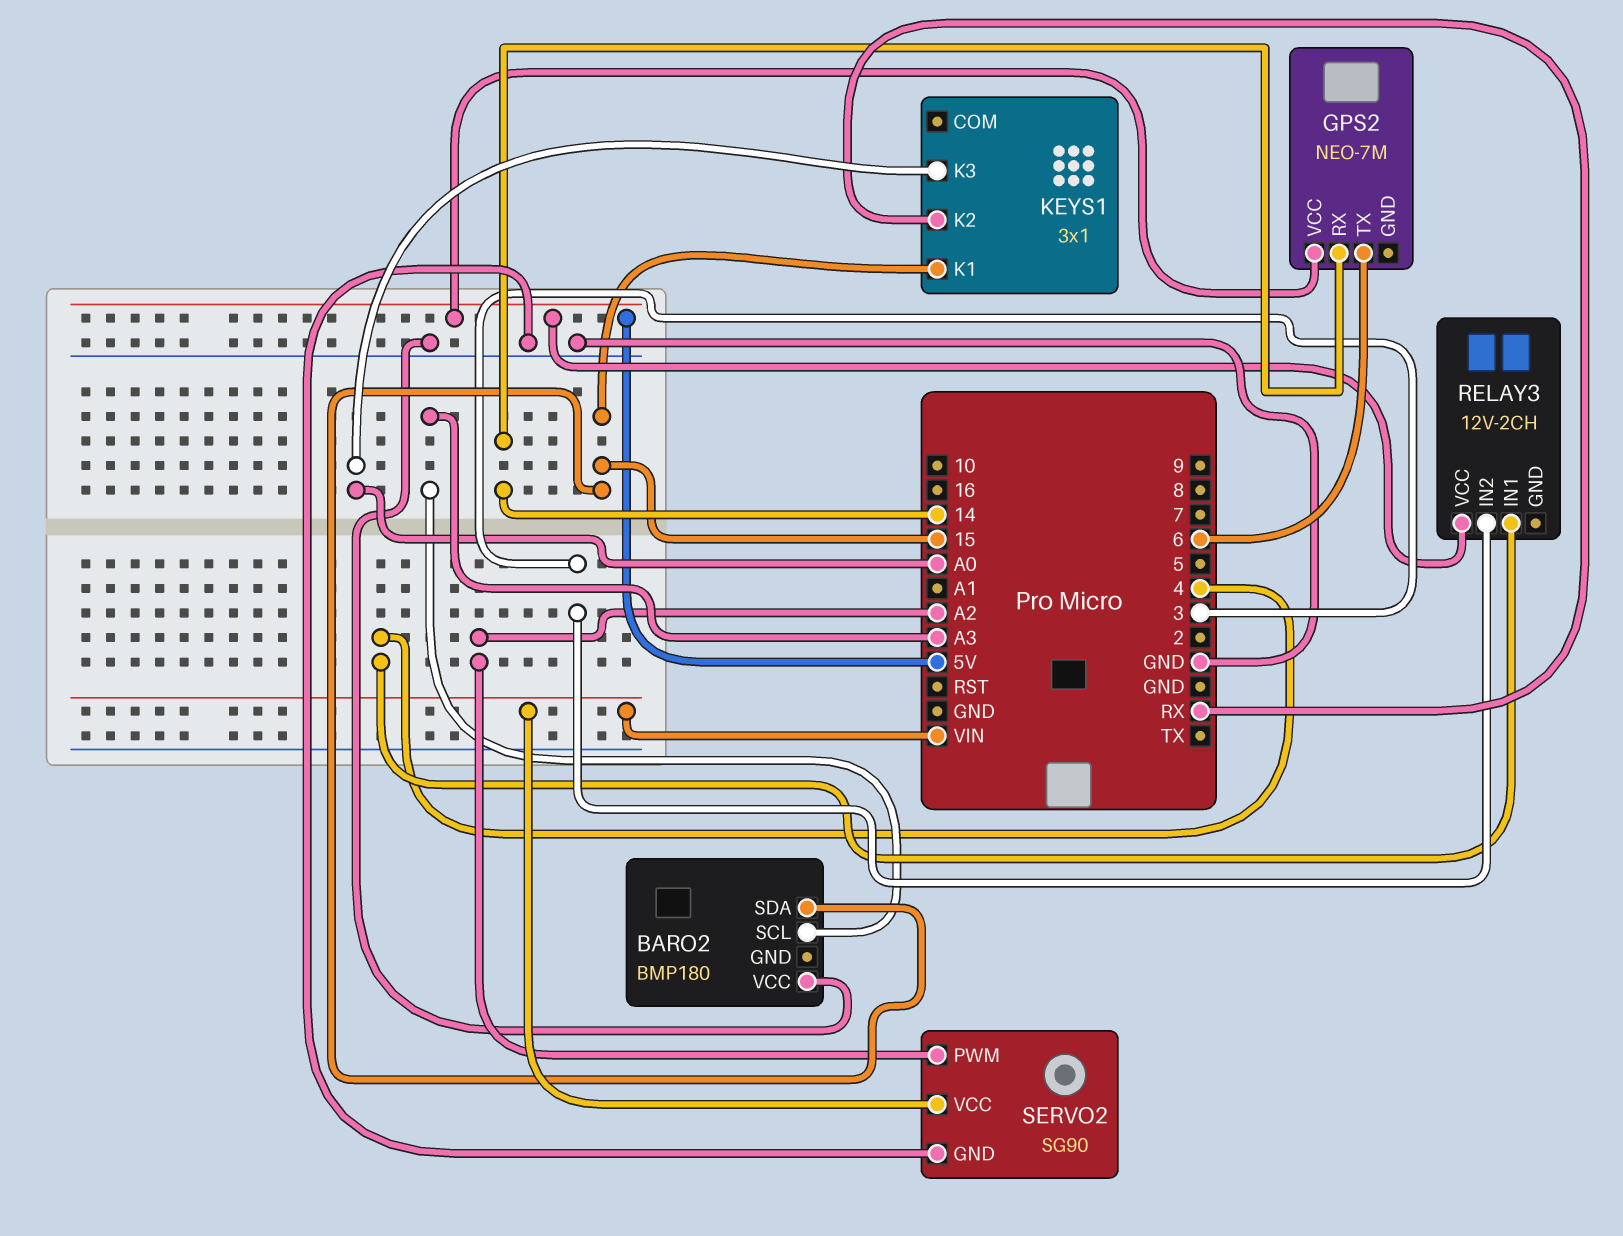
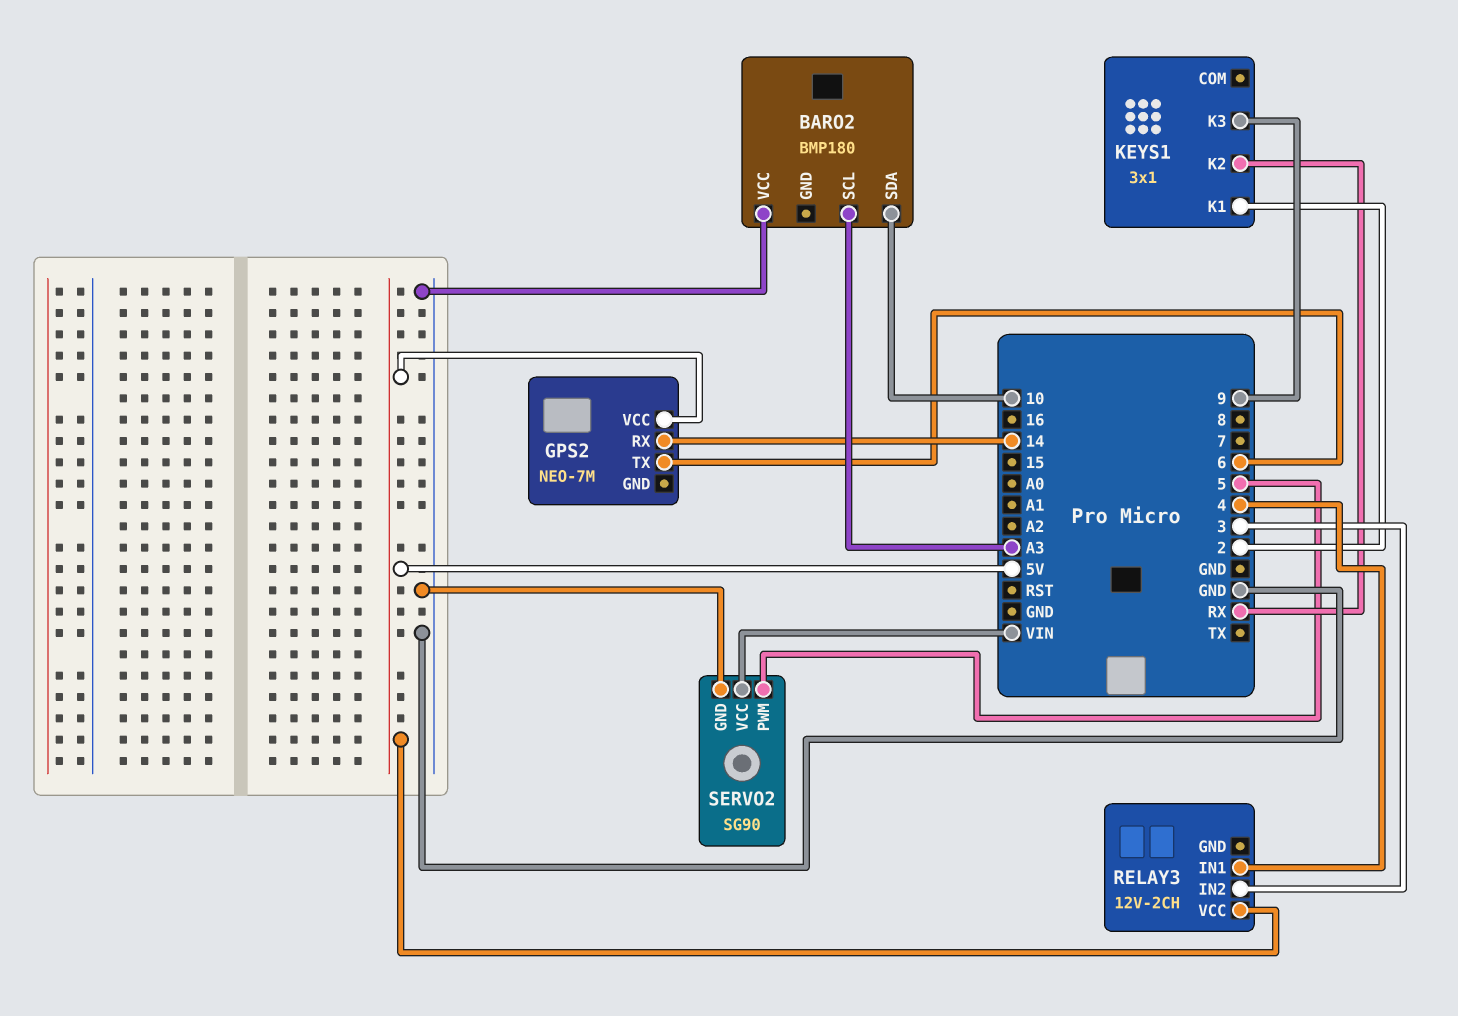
BARO2 pin SDA: 15 -> 10
KEYS1 pin K1: 15 -> 2
KEYS1 pin K3: A0 -> 9
SERVO2 pin PWM: A2 -> 5

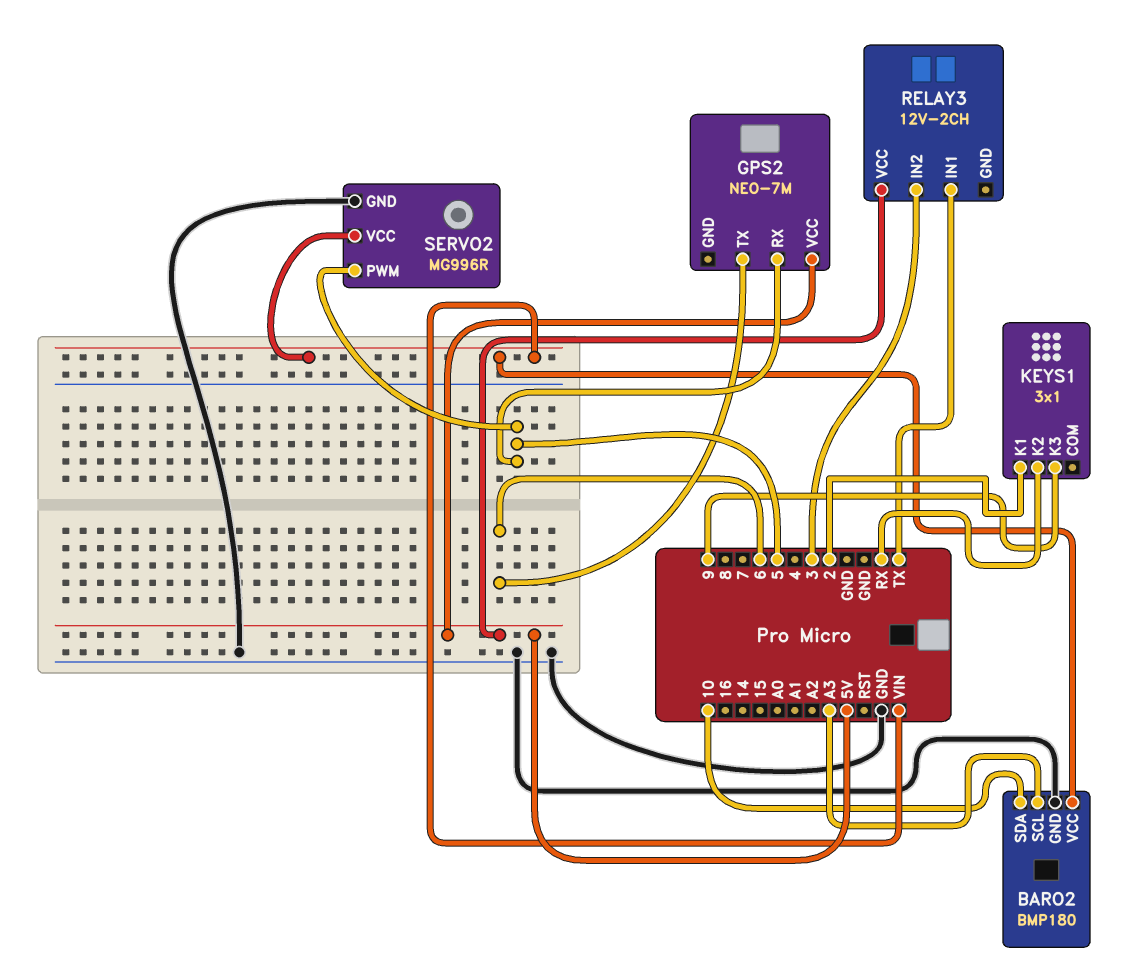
BARO2 pin GND: none -> GND
BARO2 pin VCC: GND -> VIN
GPS2 pin RX: 14 -> 5
RELAY3 pin IN1: 4 -> TX
SERVO2: SG90 -> MG996R

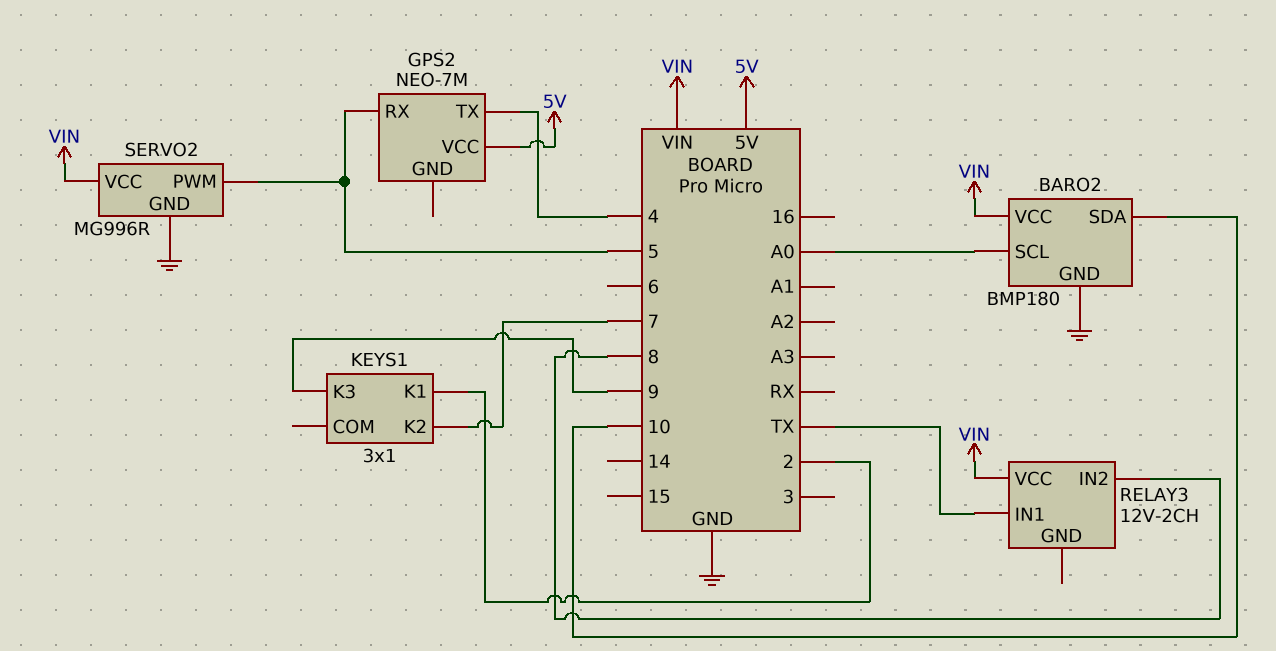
BARO2 pin SCL: A3 -> A0
GPS2 pin TX: 6 -> 4
KEYS1 pin K2: RX -> 7
RELAY3 pin IN2: 3 -> 8
RELAY3 pin VCC: 5V -> VIN

